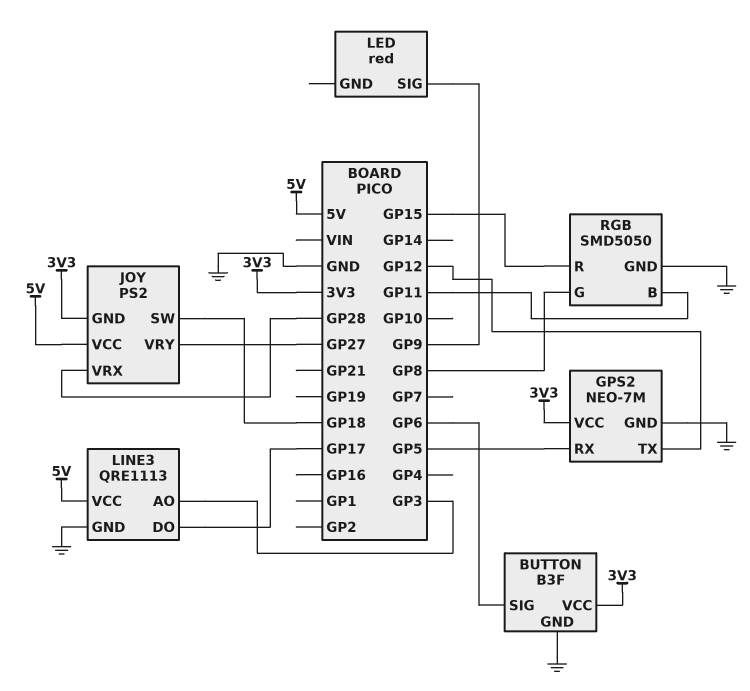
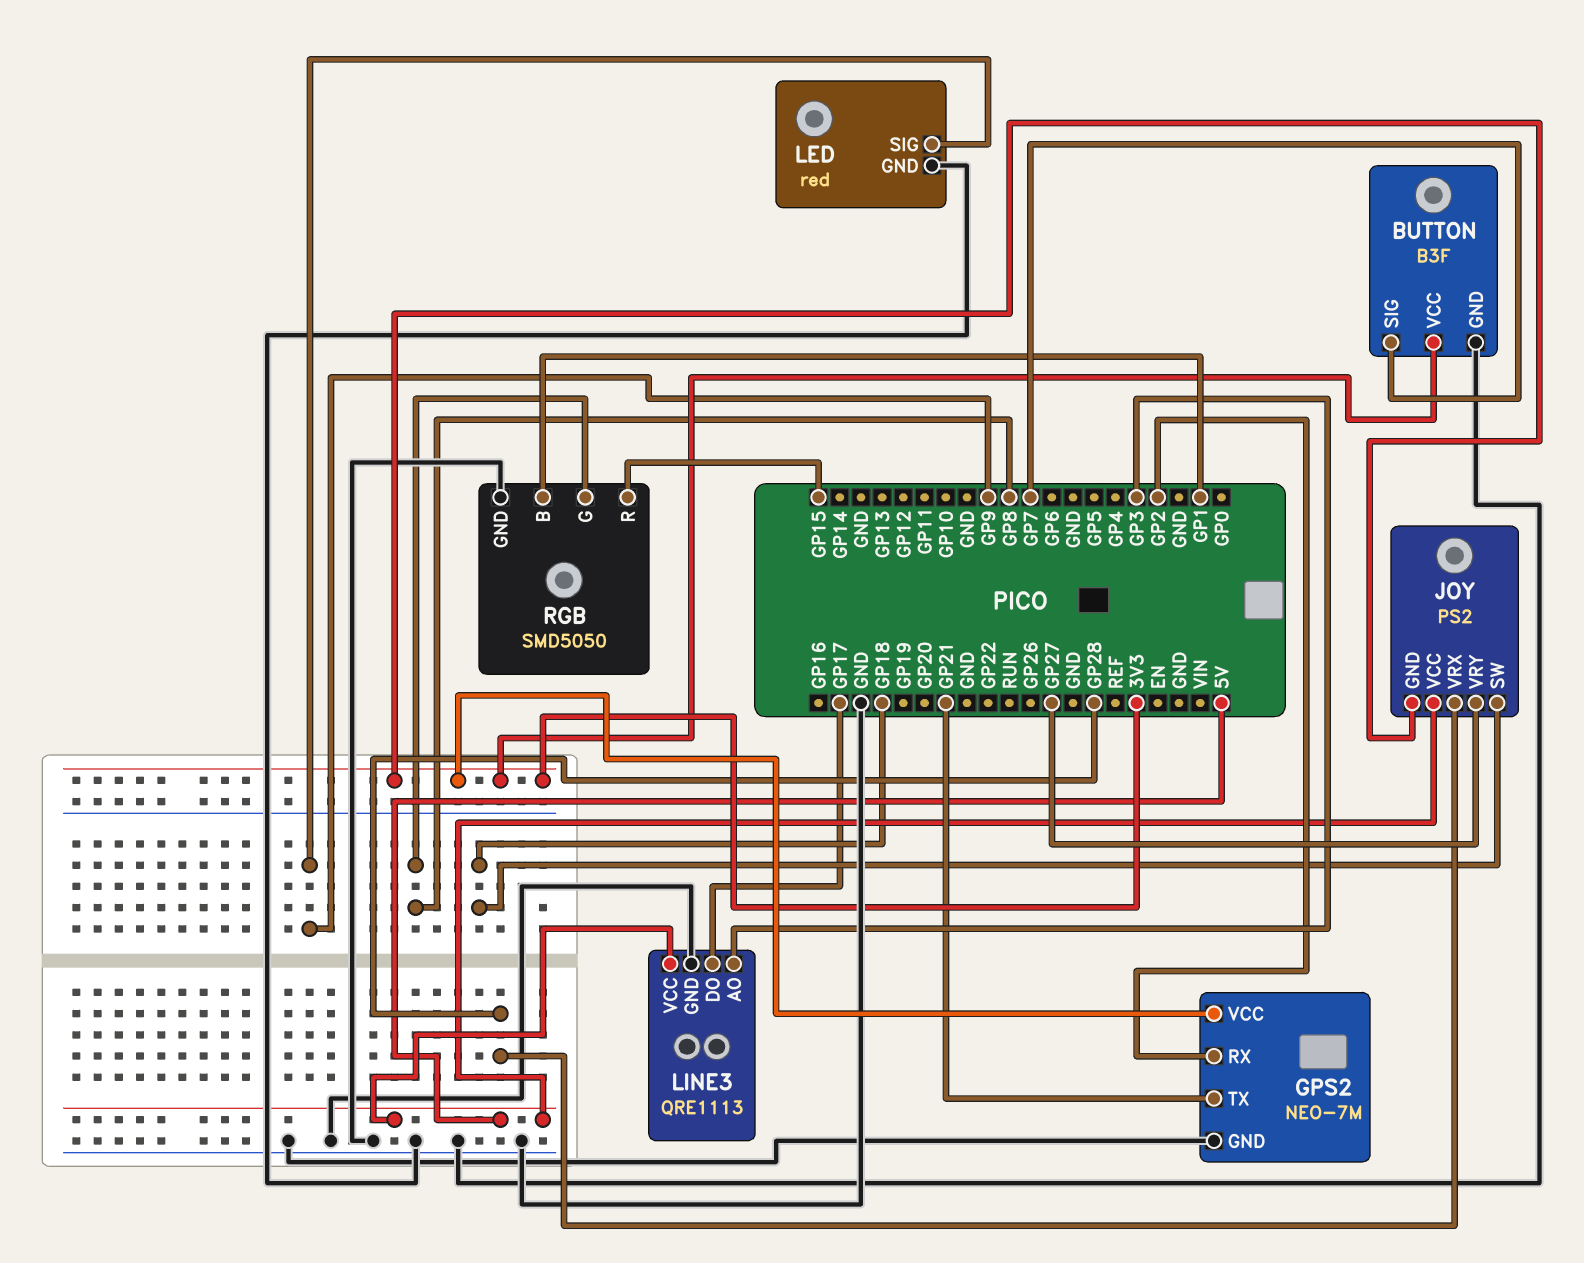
BUTTON pin SIG: GP6 -> GP7
GPS2 pin RX: GP5 -> GP2
GPS2 pin TX: GP12 -> GP21
LED pin GND: none -> GND
RGB pin B: GP11 -> GP1

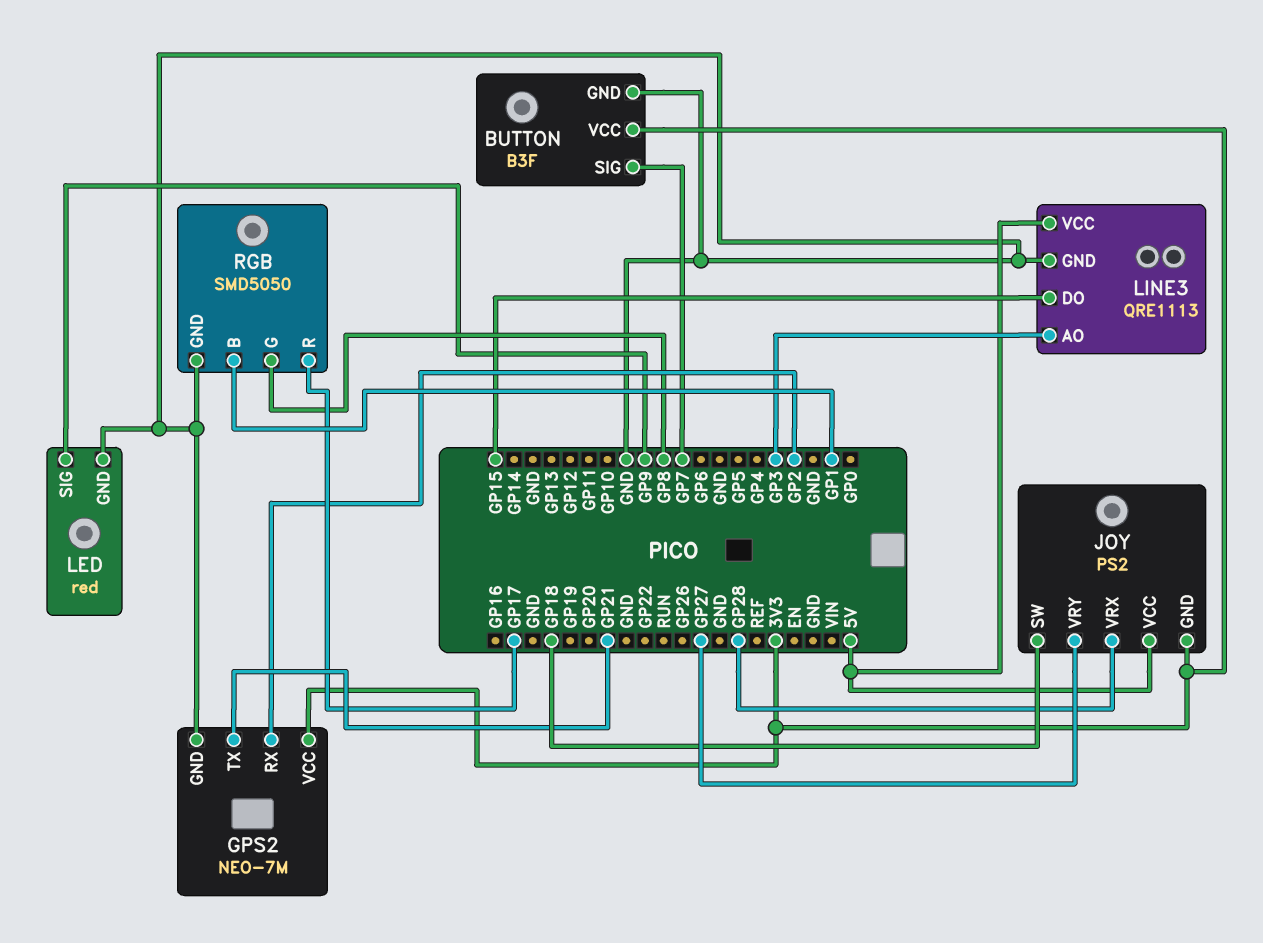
LINE3 pin DO: GP17 -> GP15
RGB pin R: GP15 -> GP17

